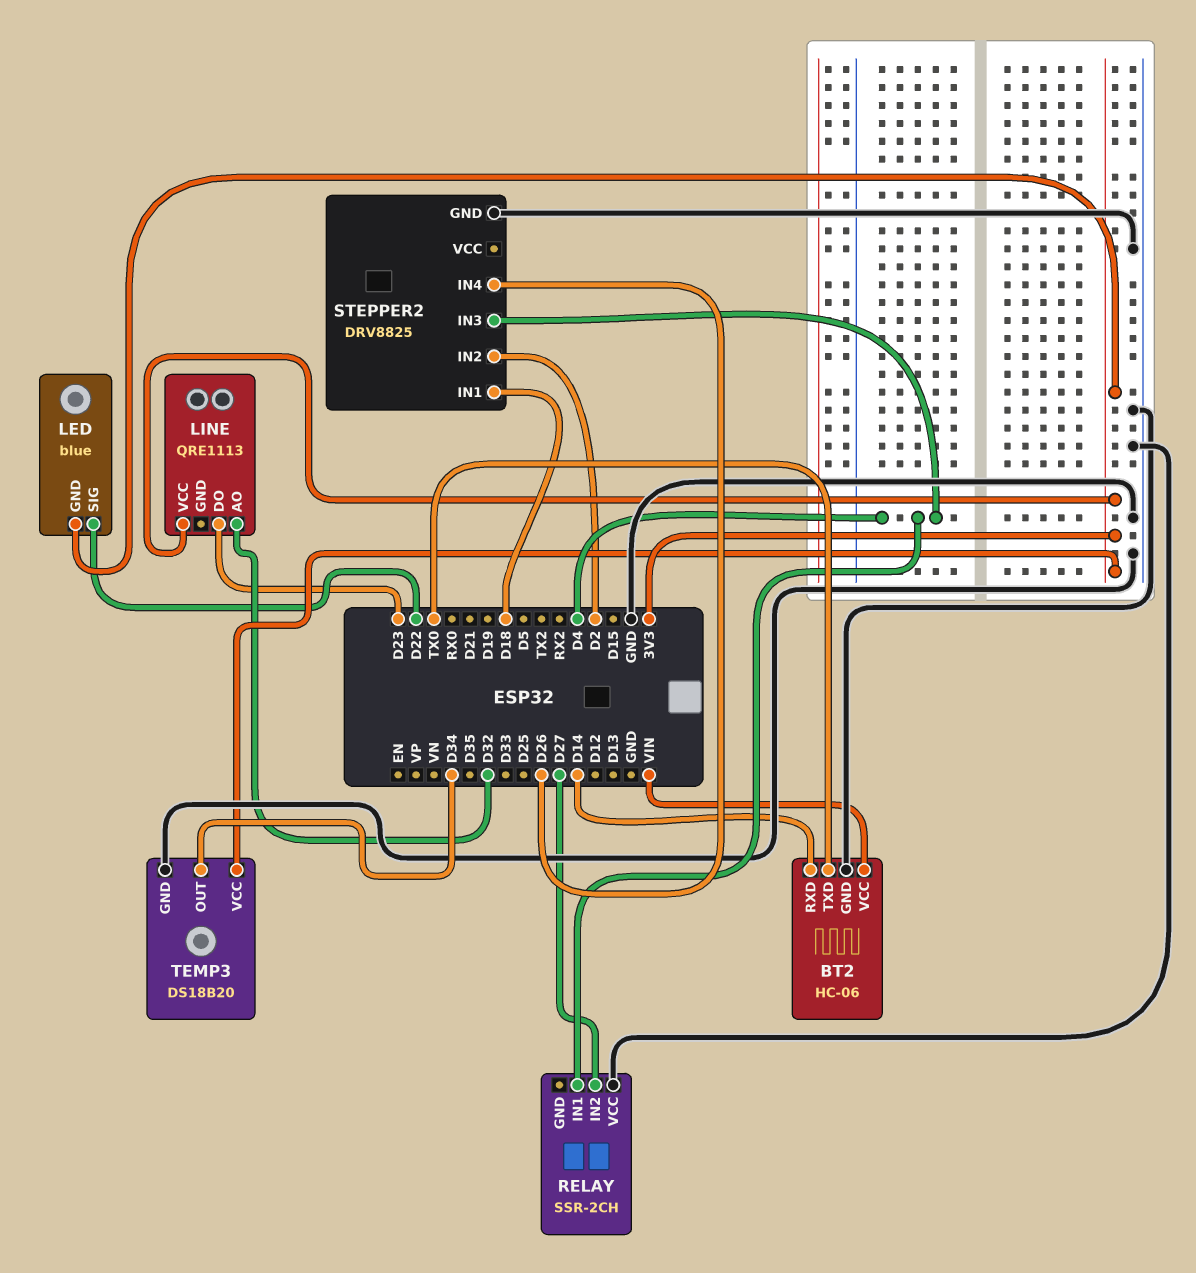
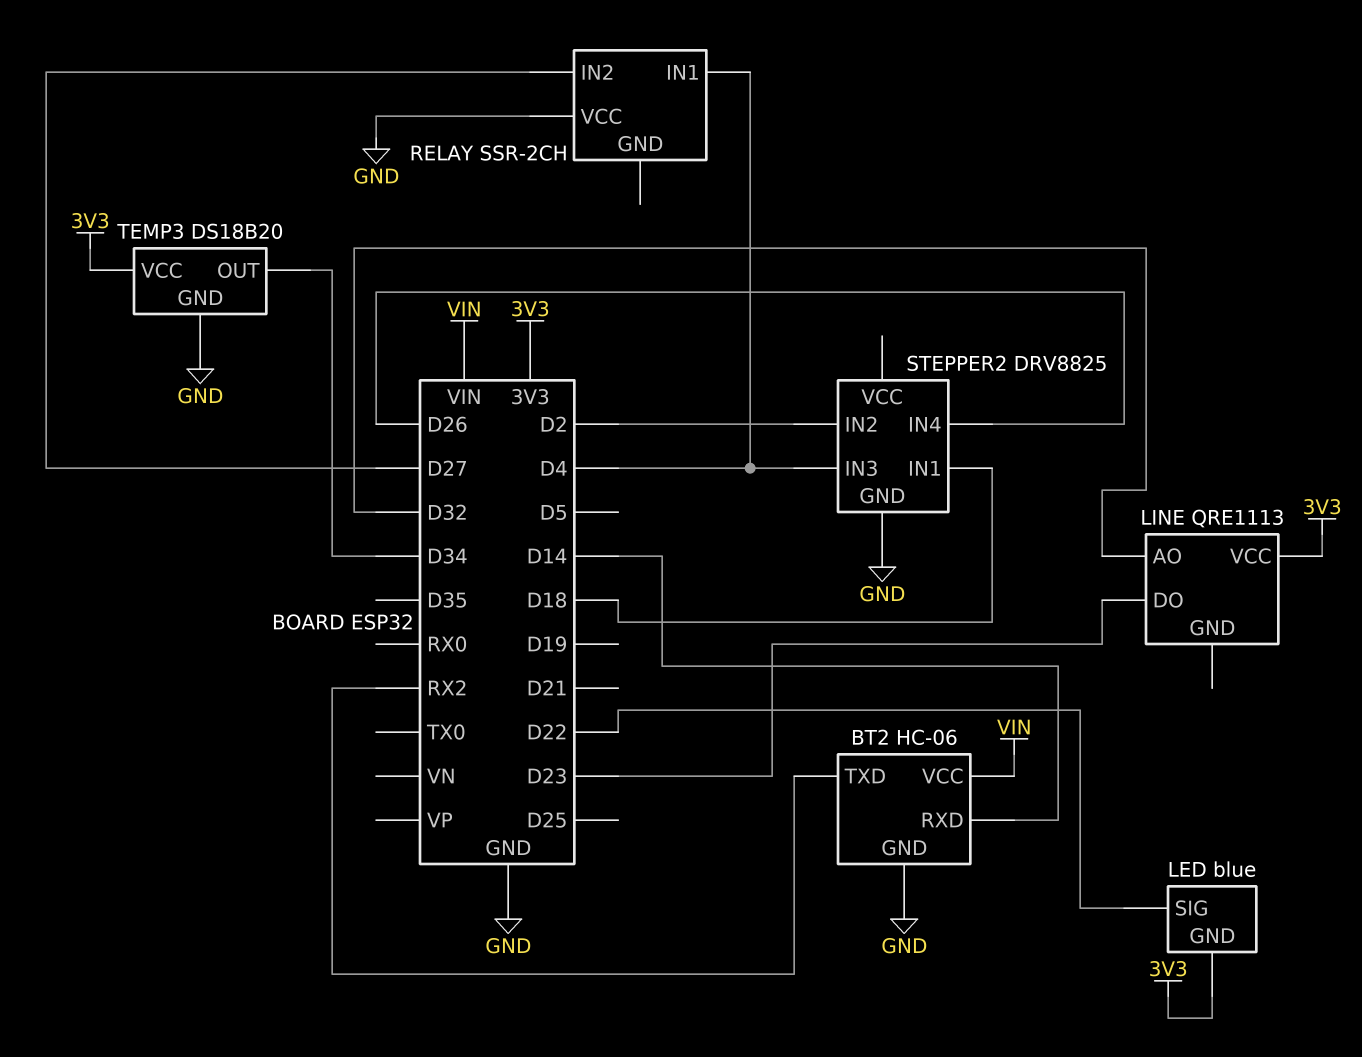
BT2 pin TXD: TX0 -> RX2

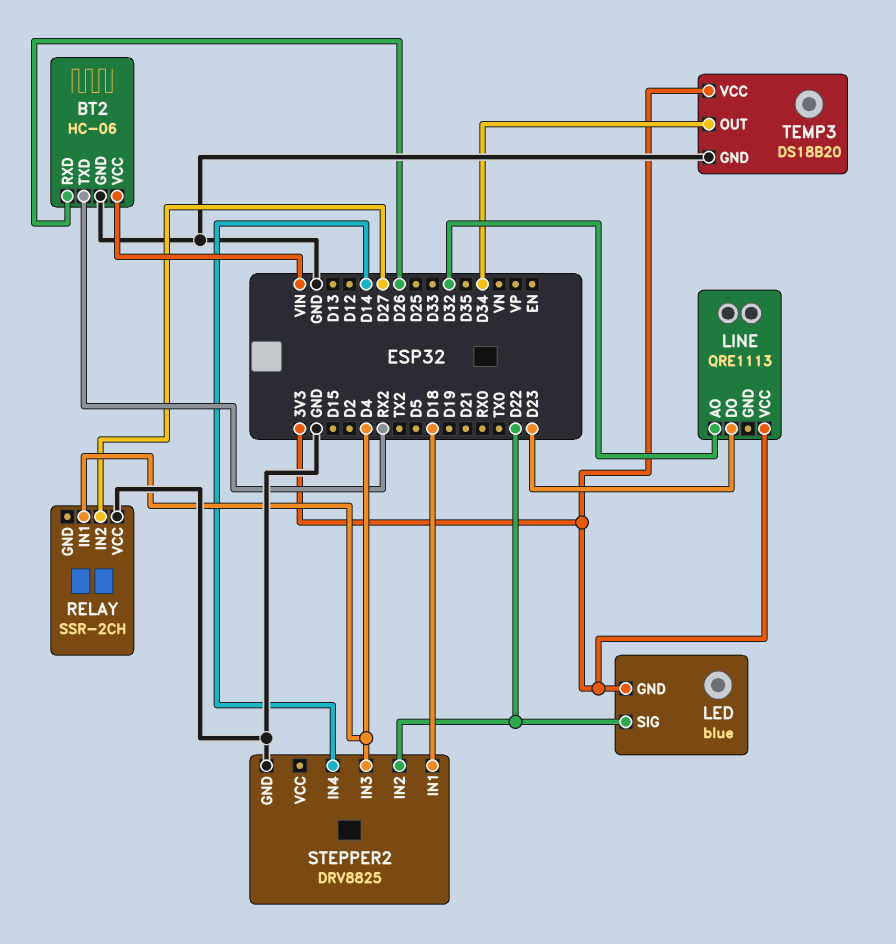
BT2 pin RXD: D14 -> D26
STEPPER2 pin IN2: D2 -> D22
STEPPER2 pin IN4: D26 -> D14

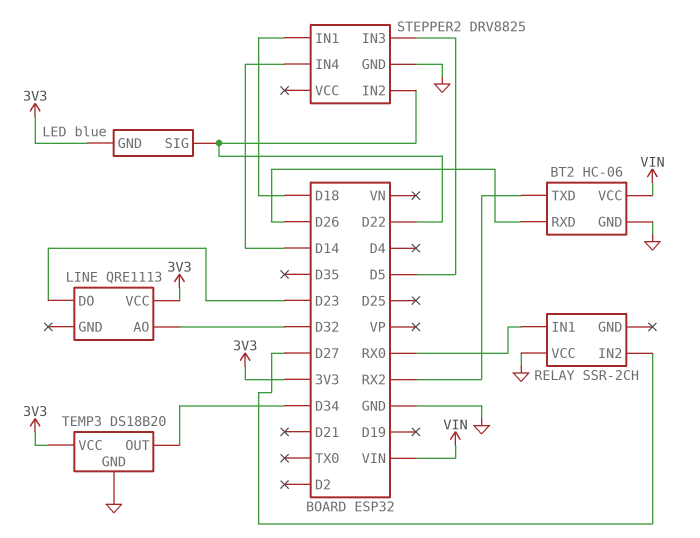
RELAY pin IN1: D4 -> RX0
STEPPER2 pin IN3: D4 -> D5

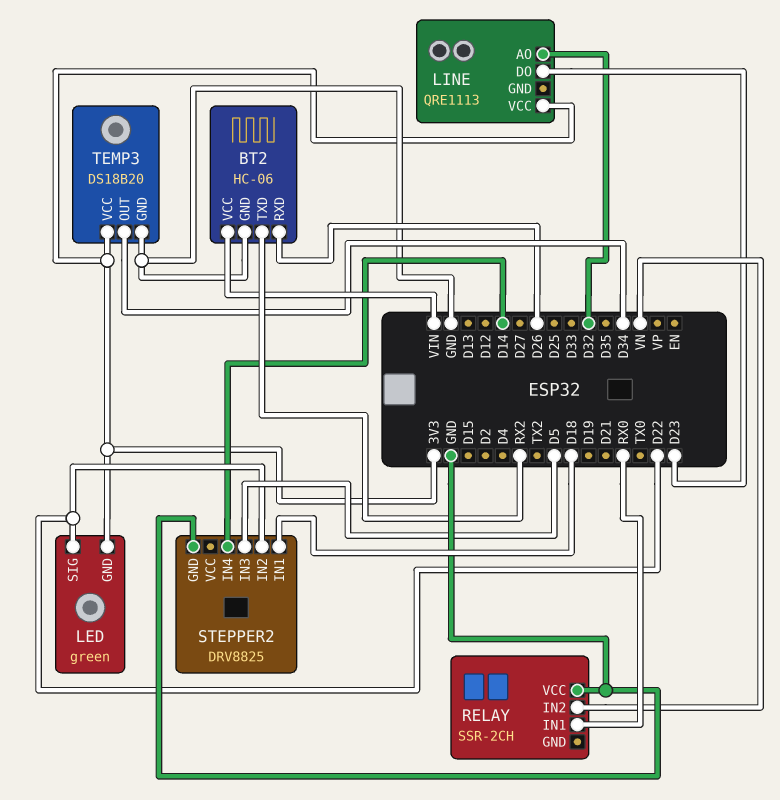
LED: blue -> green
RELAY pin IN2: D27 -> VN

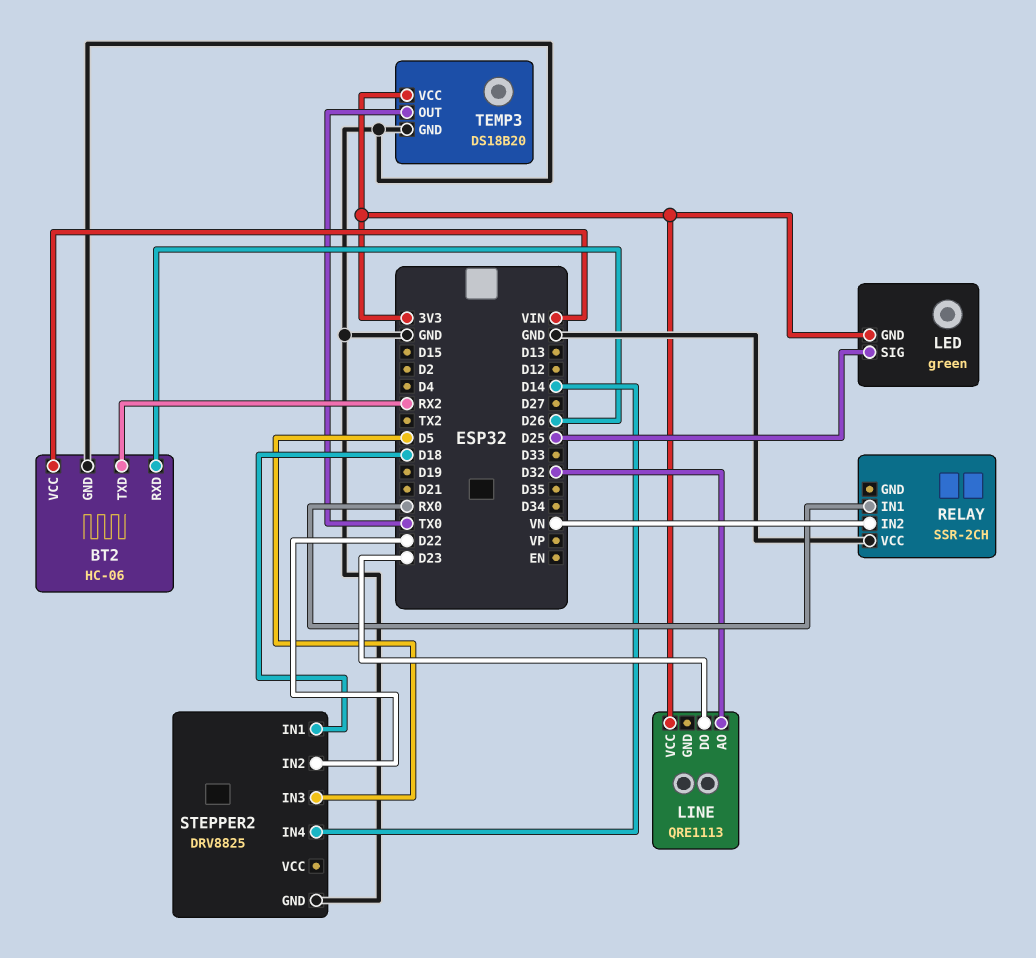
LED pin SIG: D22 -> D25
TEMP3 pin OUT: D34 -> TX0

